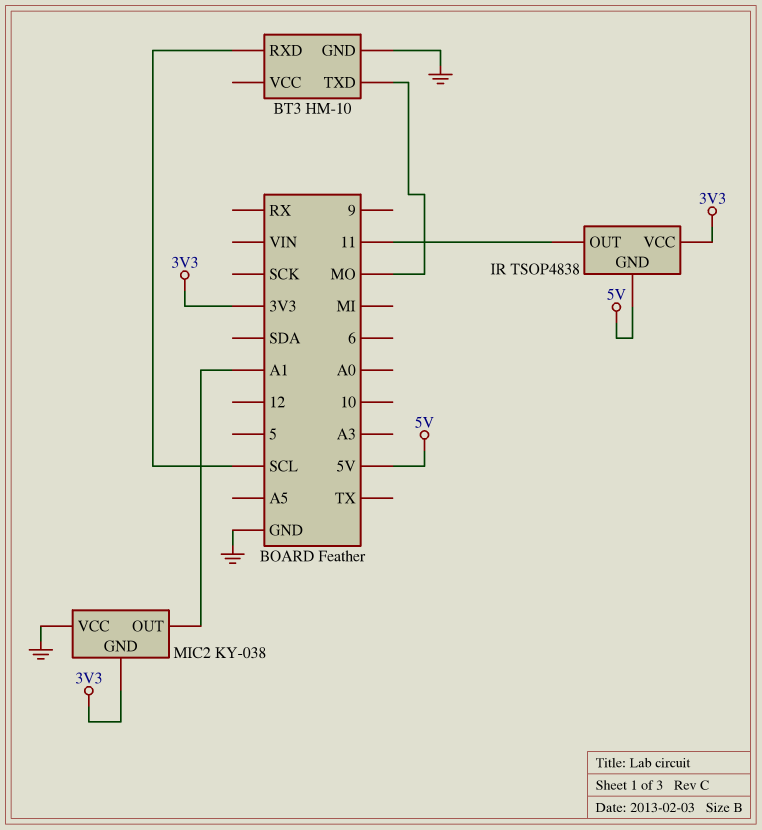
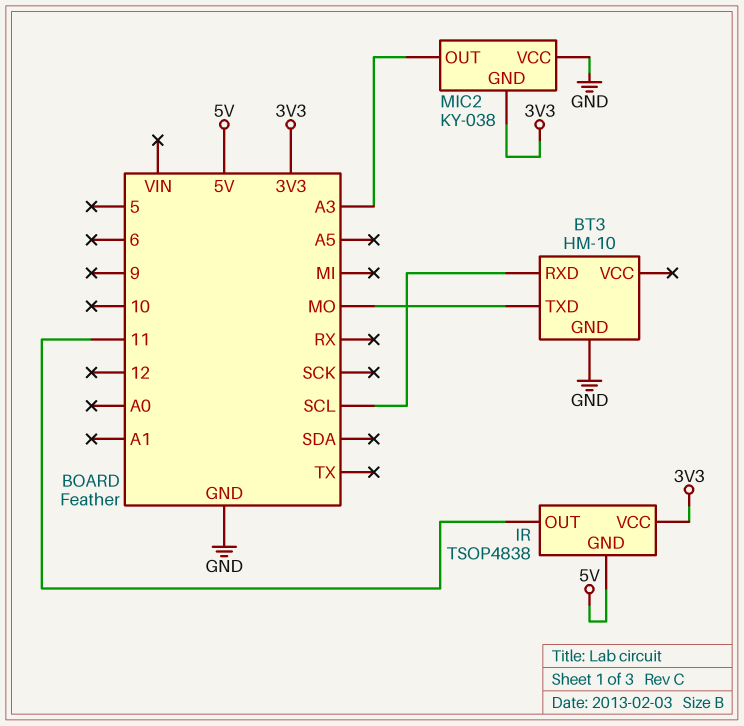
MIC2 pin OUT: A1 -> A3

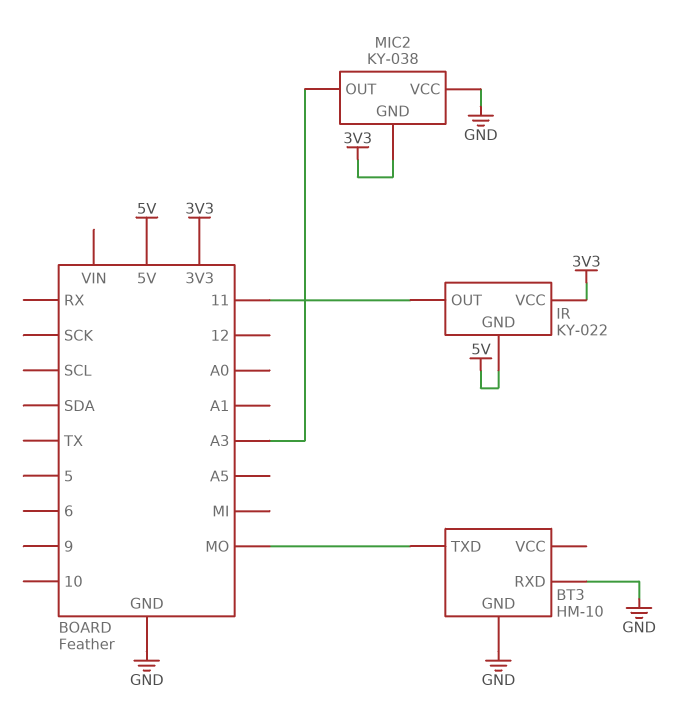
BT3 pin RXD: SCL -> GND
IR: TSOP4838 -> KY-022

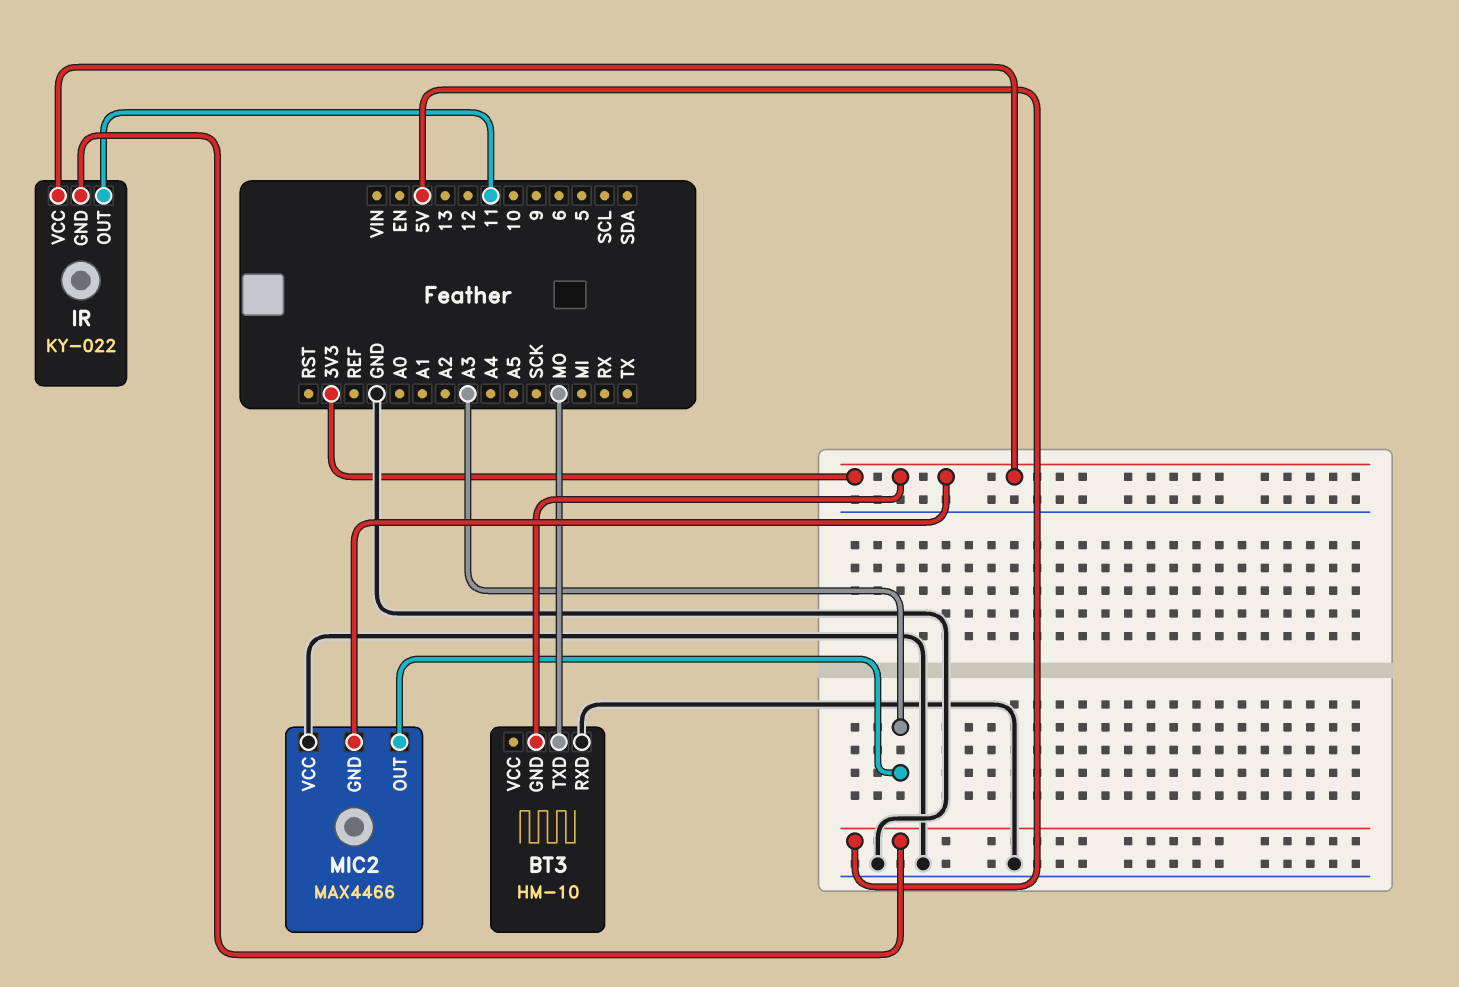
BT3 pin GND: GND -> 3V3
MIC2: KY-038 -> MAX4466

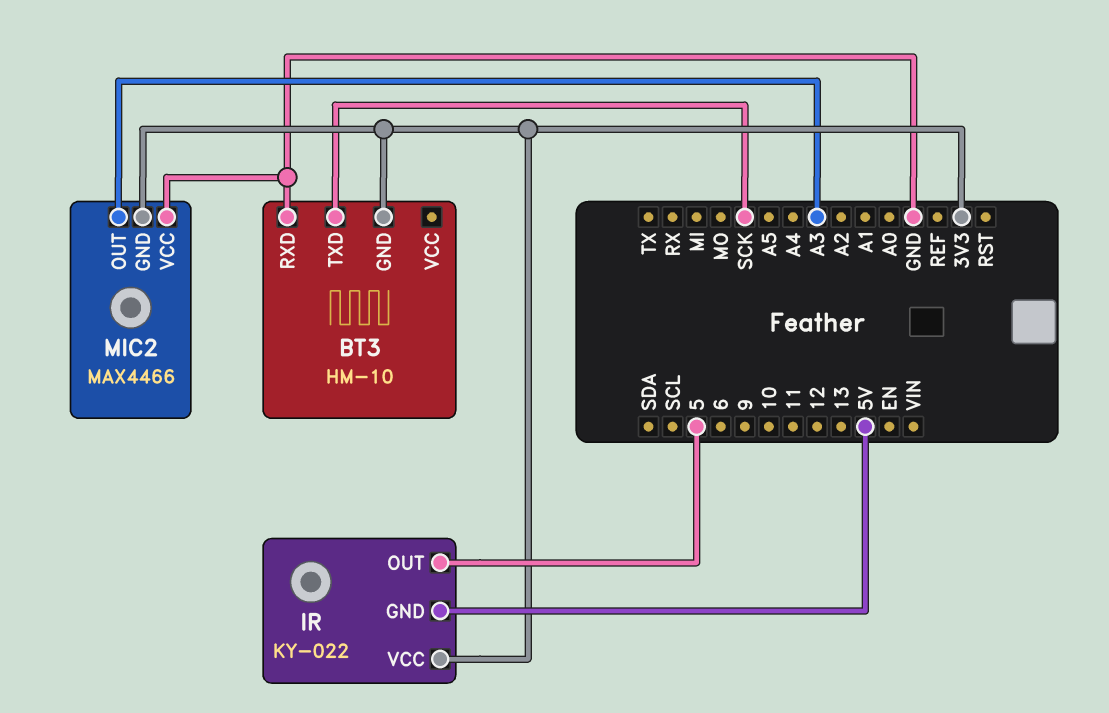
BT3 pin TXD: MO -> SCK
IR pin OUT: 11 -> 5

